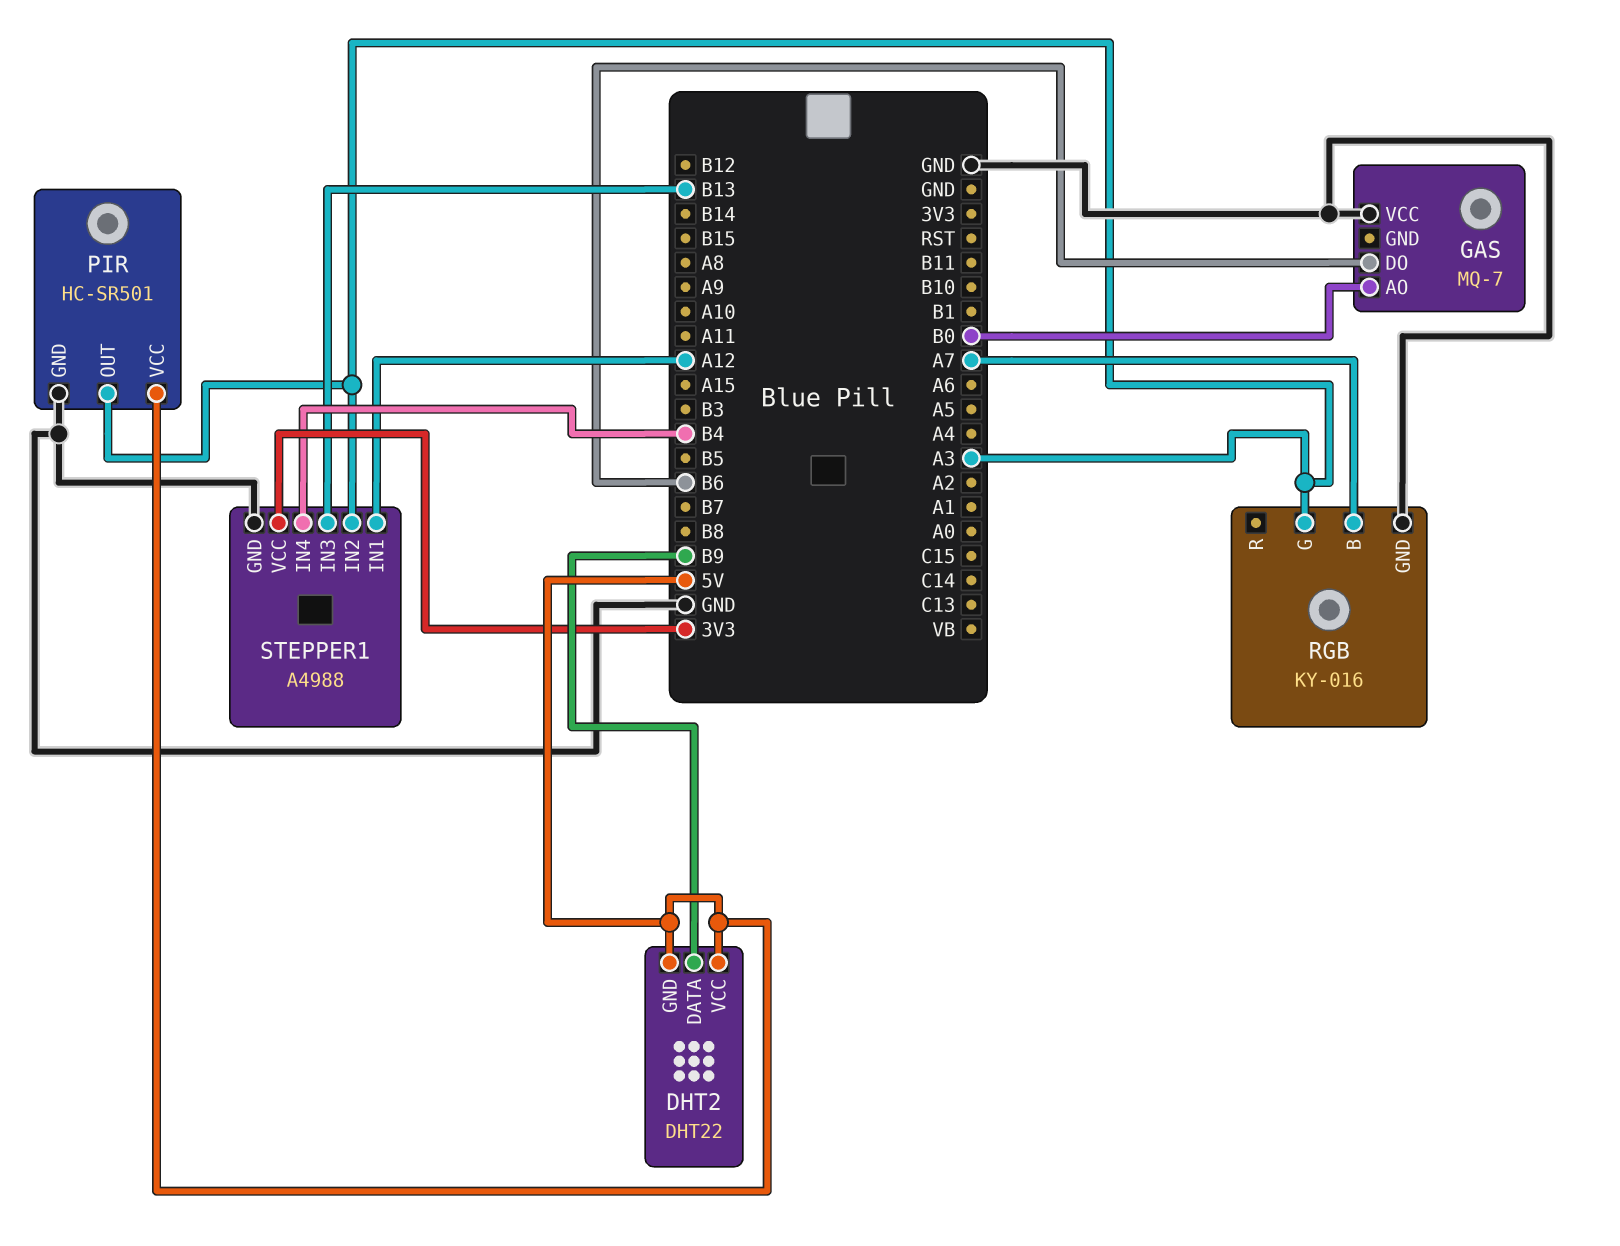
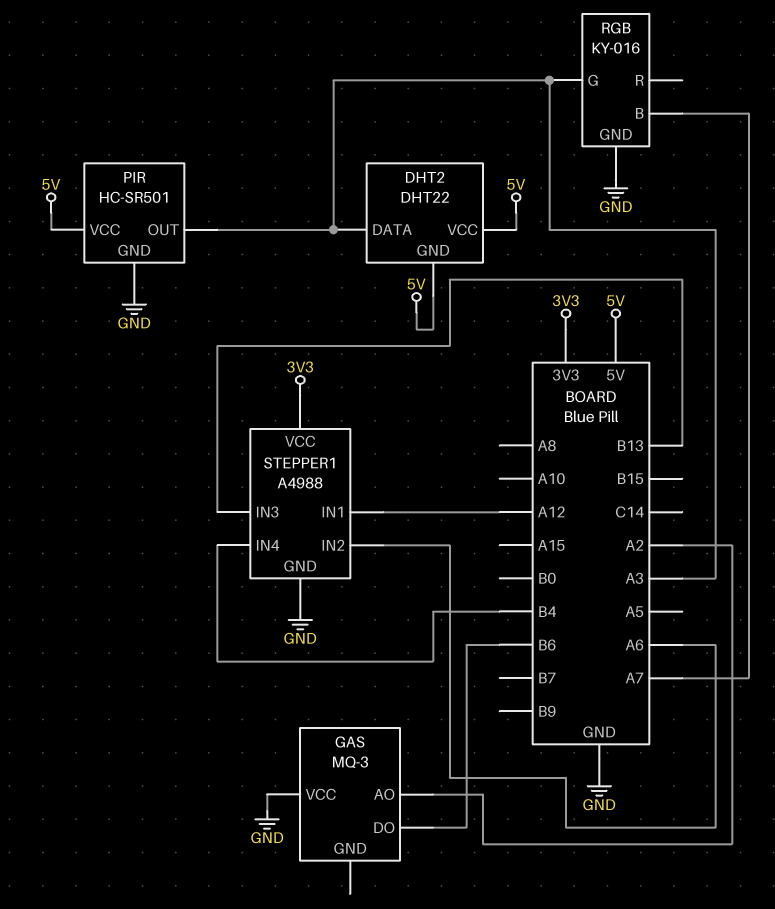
DHT2 pin DATA: B9 -> A3
GAS: MQ-7 -> MQ-3
GAS pin AO: B0 -> A2
STEPPER1 pin IN2: A3 -> A6

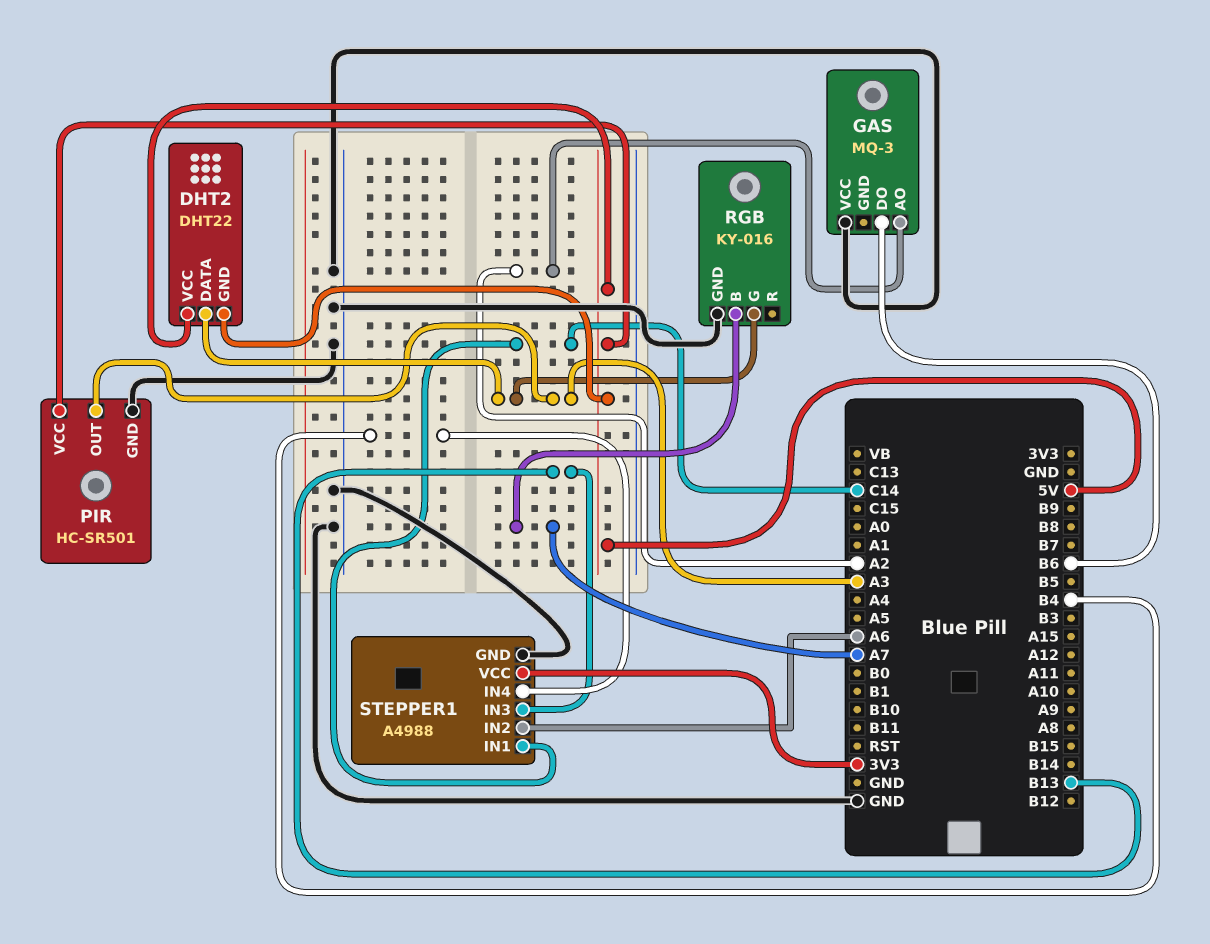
STEPPER1 pin IN1: A12 -> C14

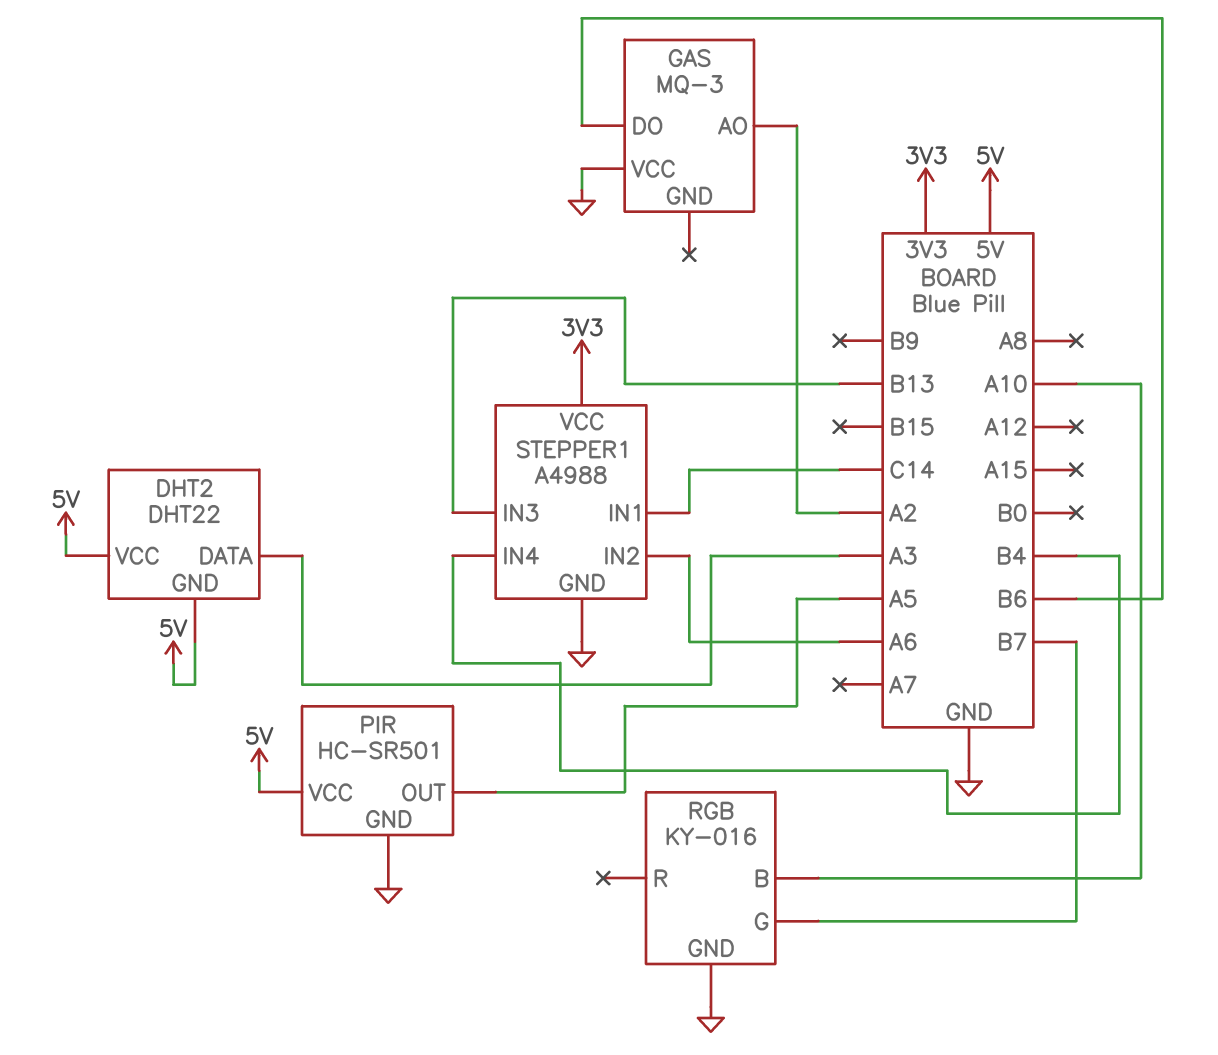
PIR pin OUT: A3 -> A5
RGB pin B: A7 -> A10
RGB pin G: A3 -> B7

